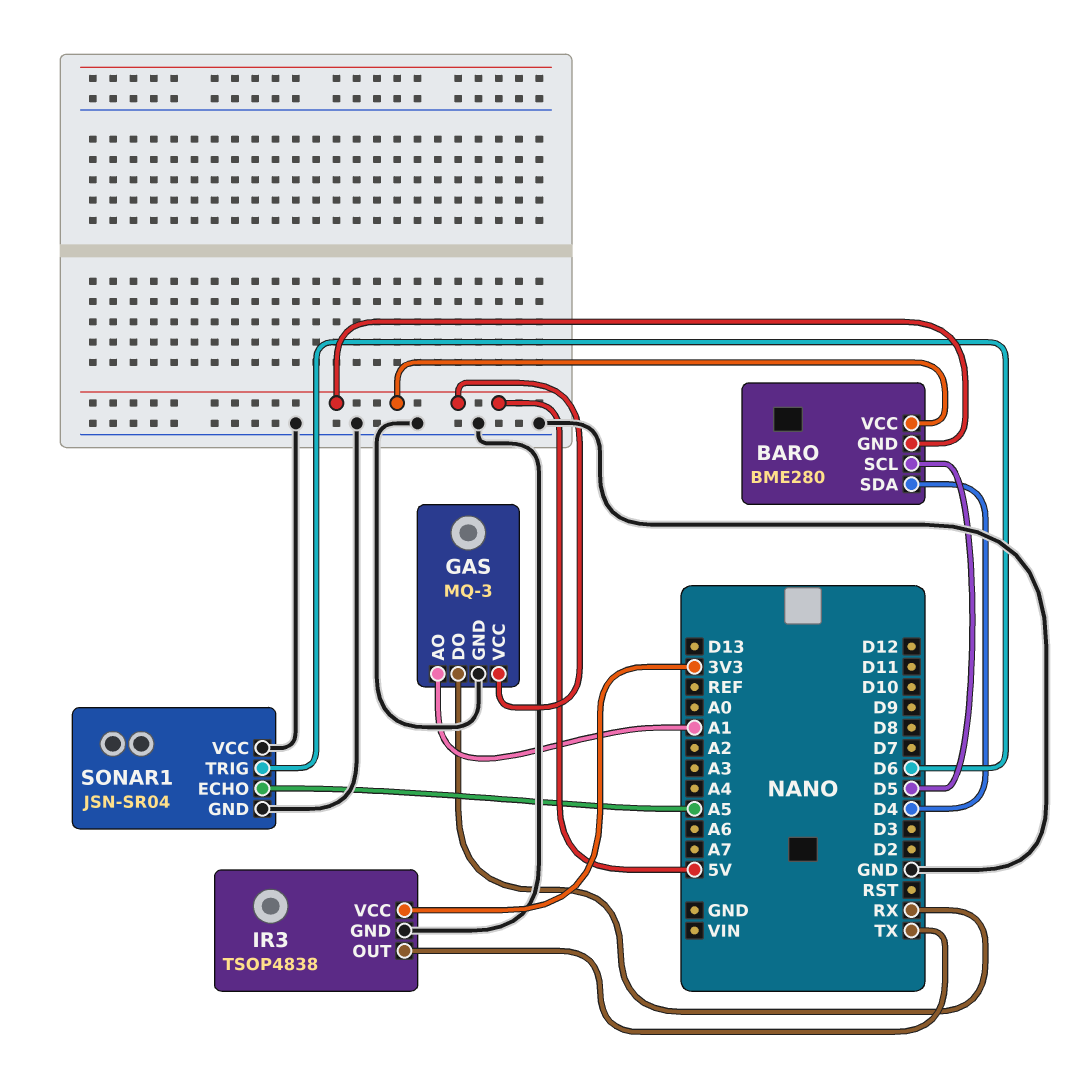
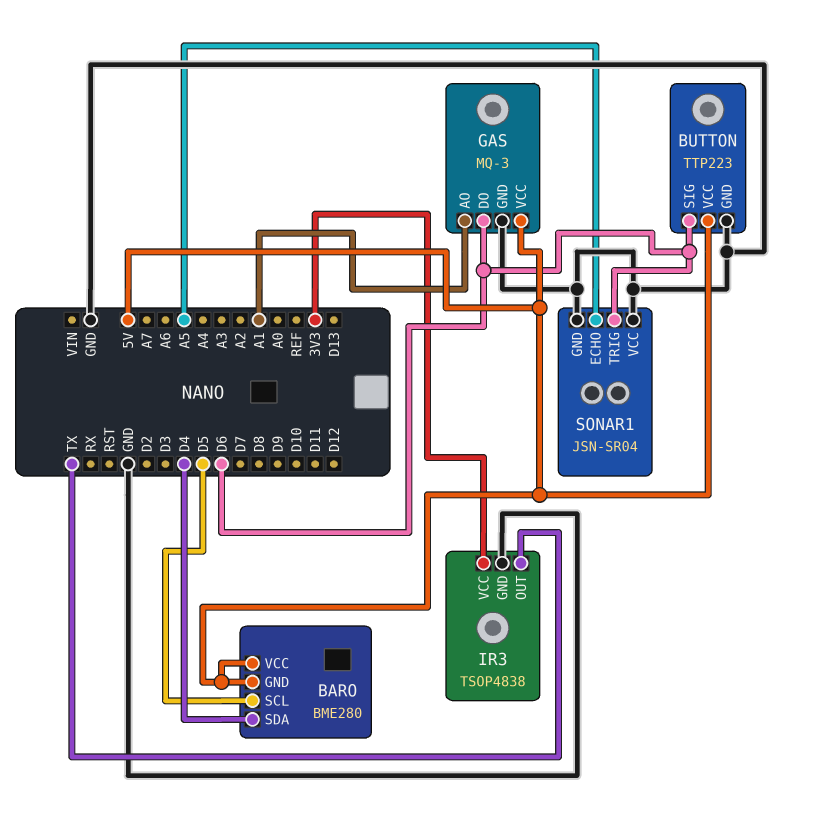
BUTTON: none -> TTP223
BUTTON pin GND: none -> GND
BUTTON pin SIG: none -> D6
BUTTON pin VCC: none -> 5V
GAS pin DO: RX -> D6

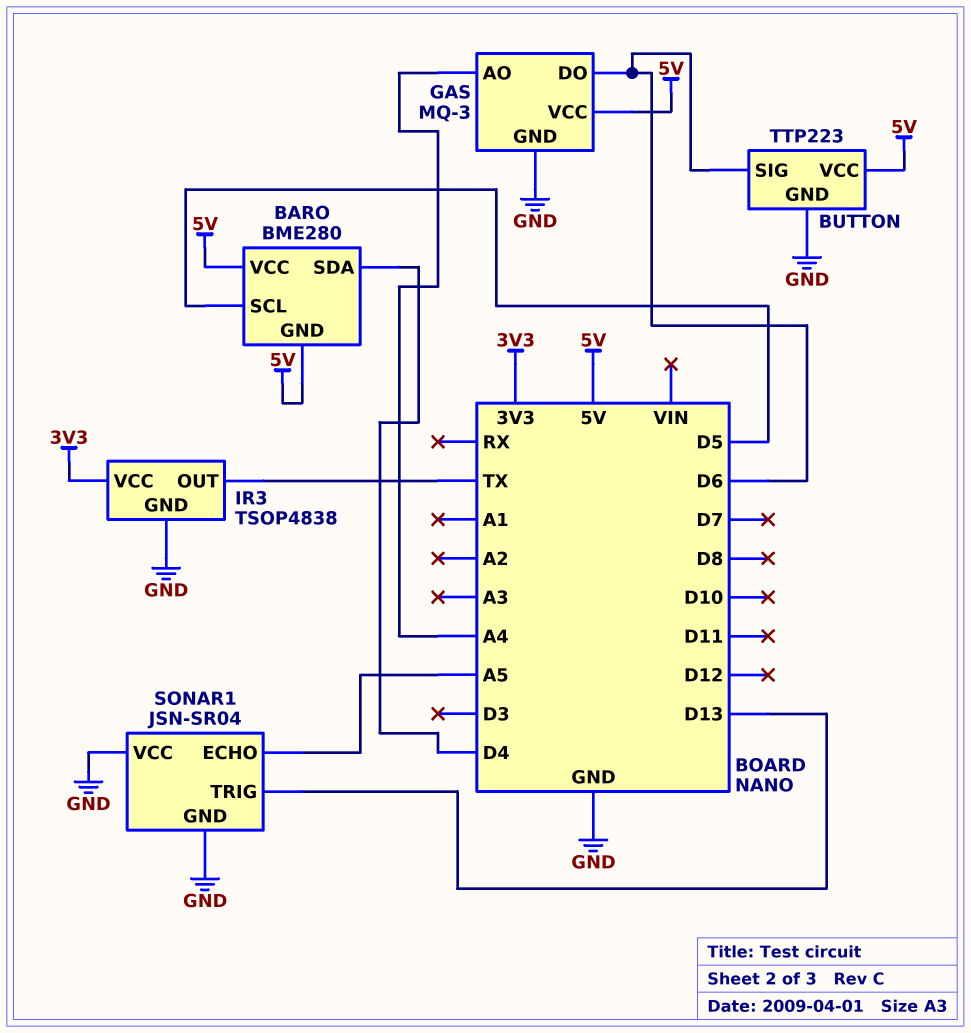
GAS pin AO: A1 -> A4
SONAR1 pin TRIG: D6 -> D13

